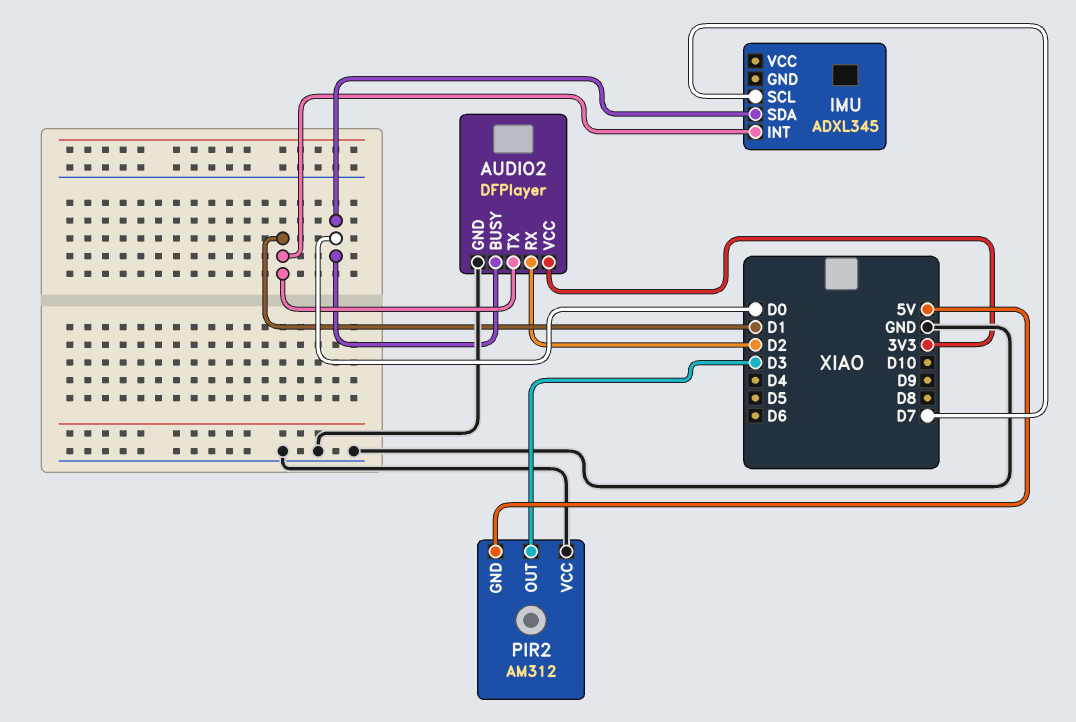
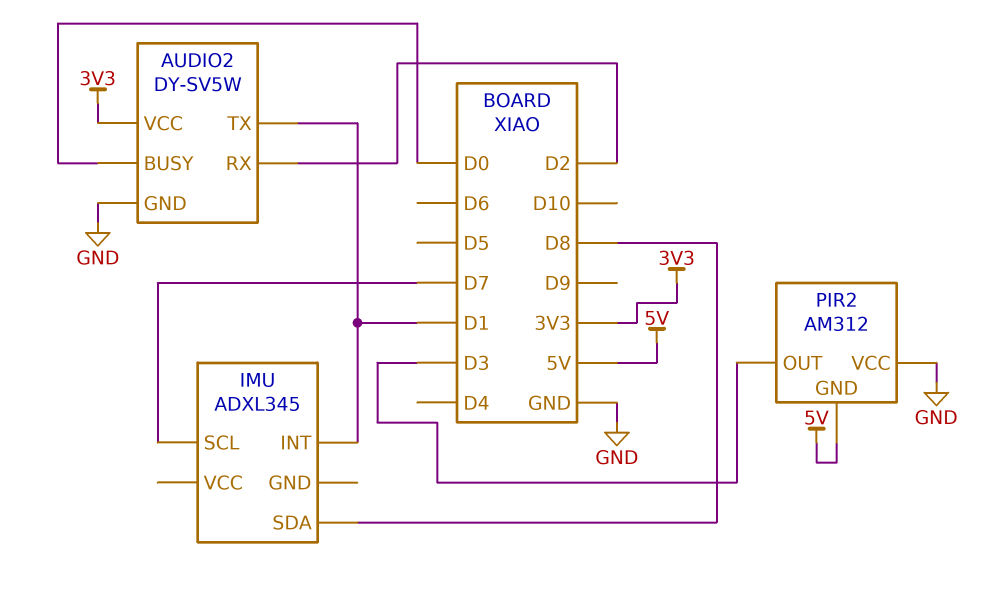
AUDIO2: DFPlayer -> DY-SV5W
IMU pin SDA: D0 -> D8

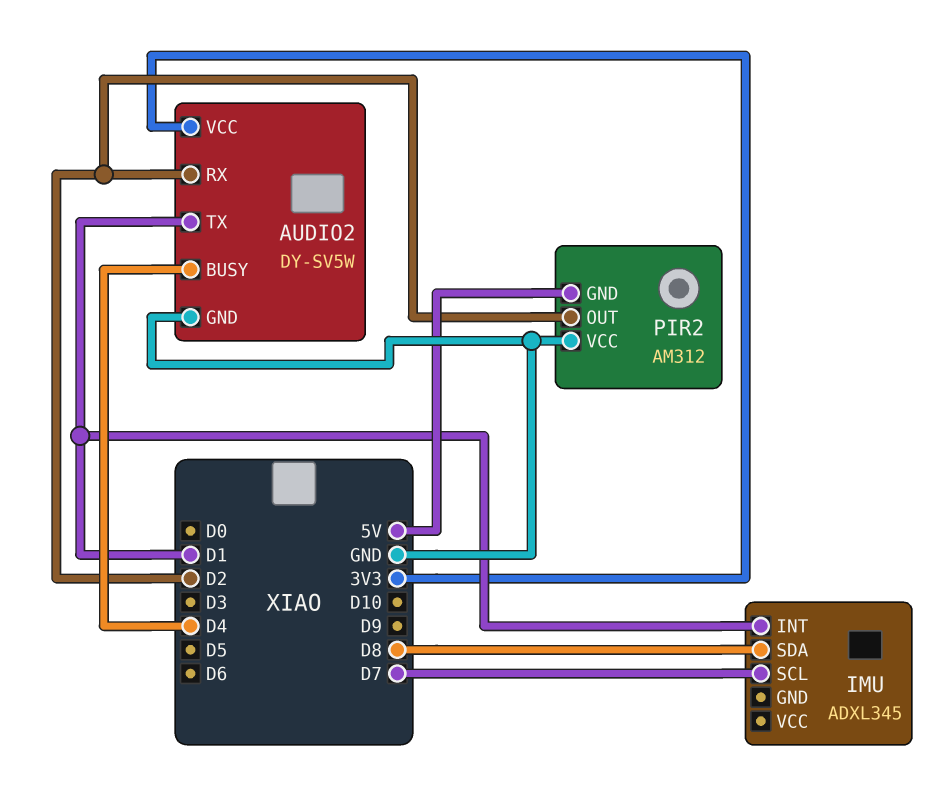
AUDIO2 pin BUSY: D0 -> D4
PIR2 pin OUT: D3 -> D2

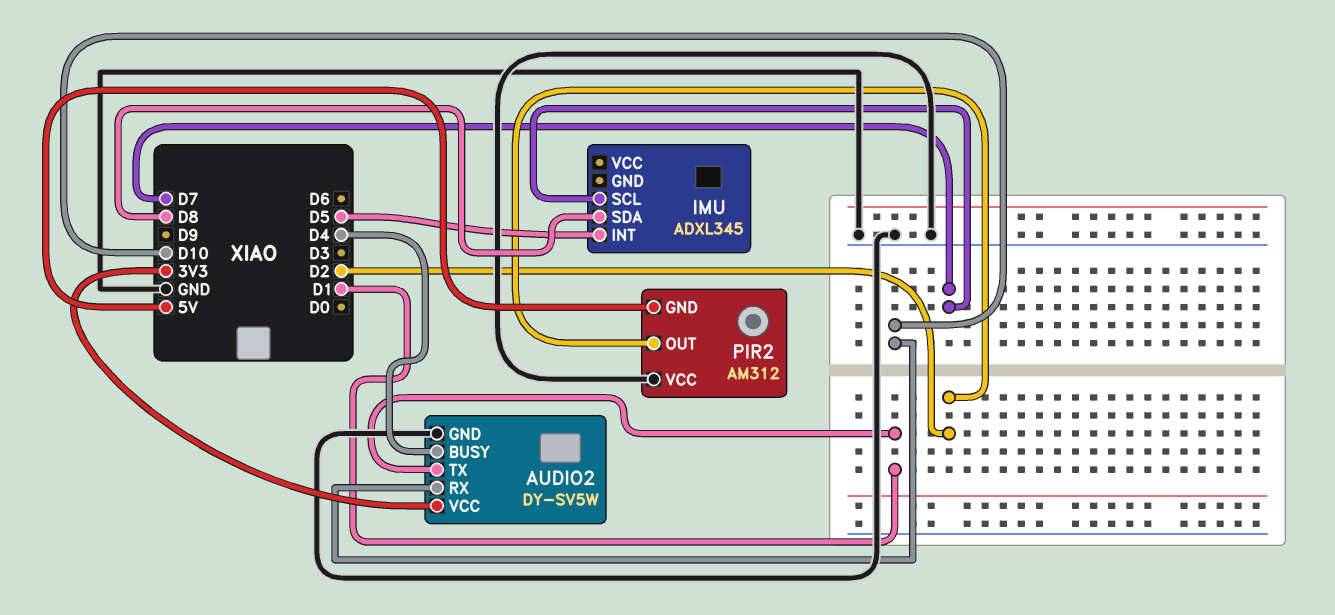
AUDIO2 pin RX: D2 -> D10
IMU pin INT: D1 -> D5

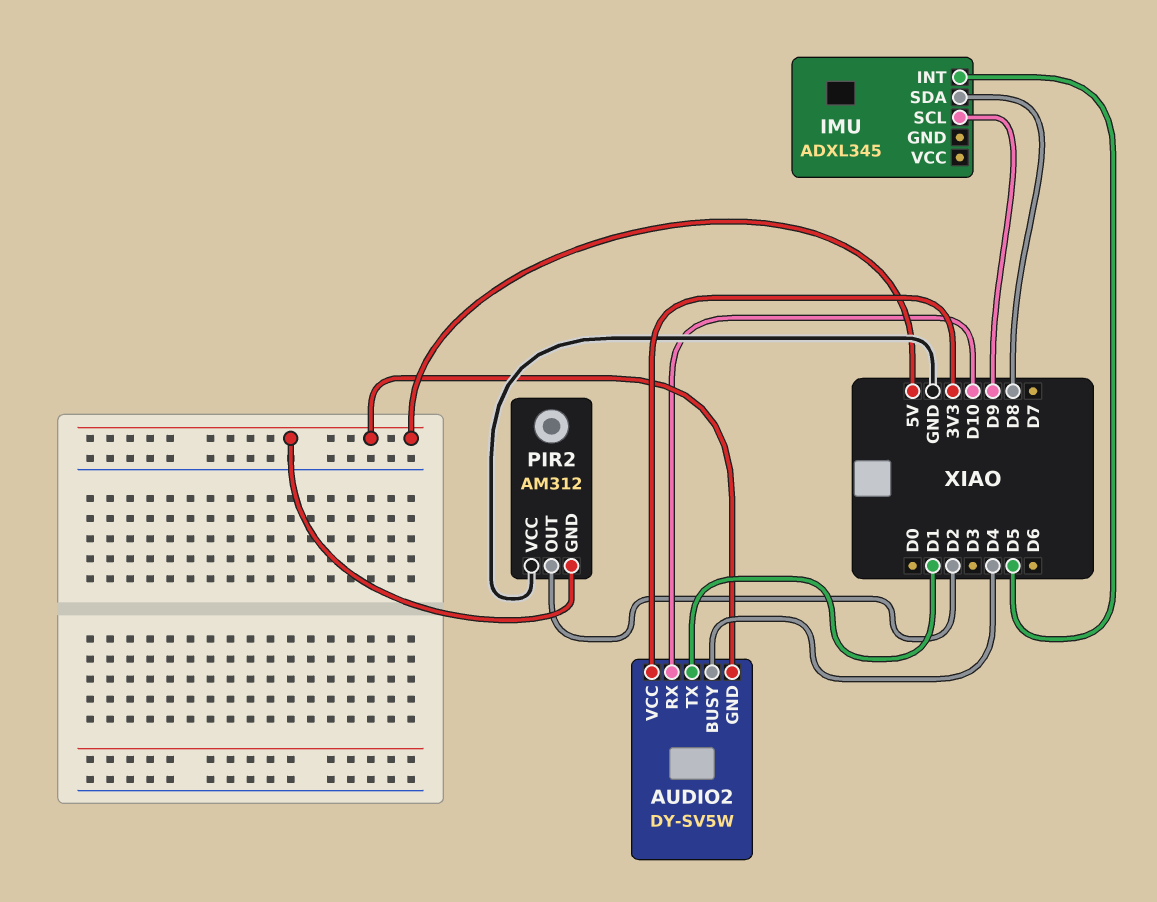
AUDIO2 pin GND: GND -> 5V
IMU pin SCL: D7 -> D9

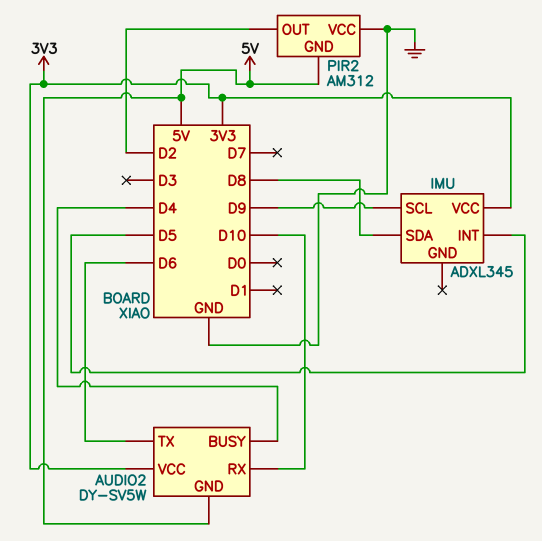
AUDIO2 pin TX: D1 -> D6
IMU pin VCC: none -> 3V3

